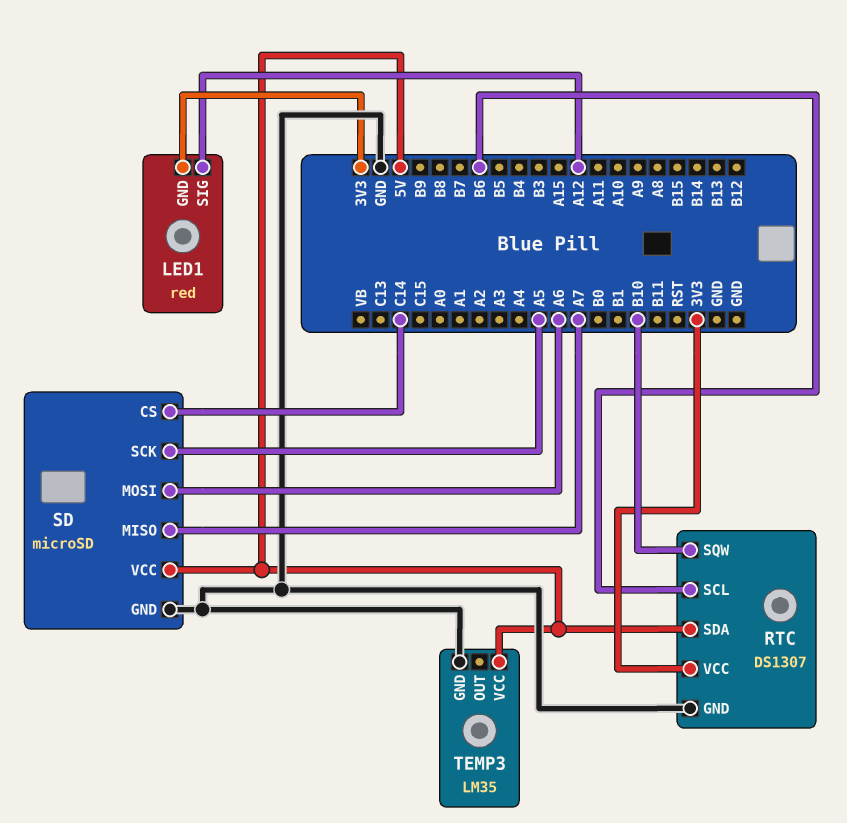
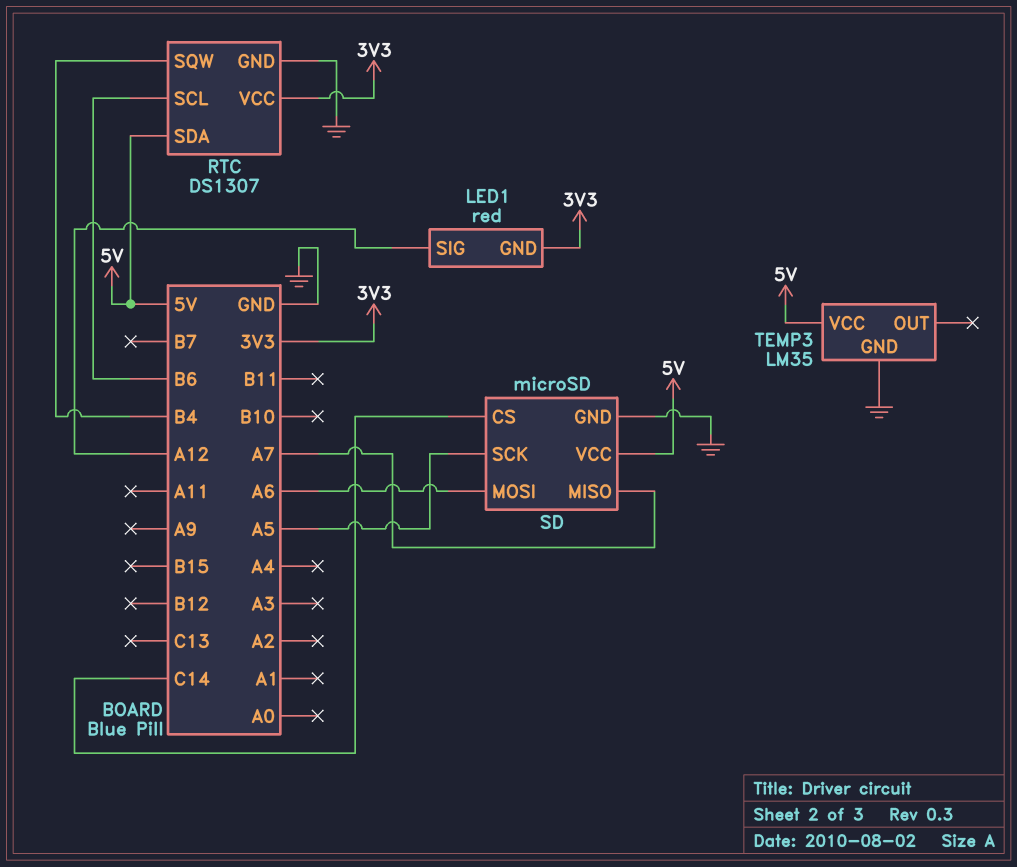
RTC pin SQW: B10 -> B4

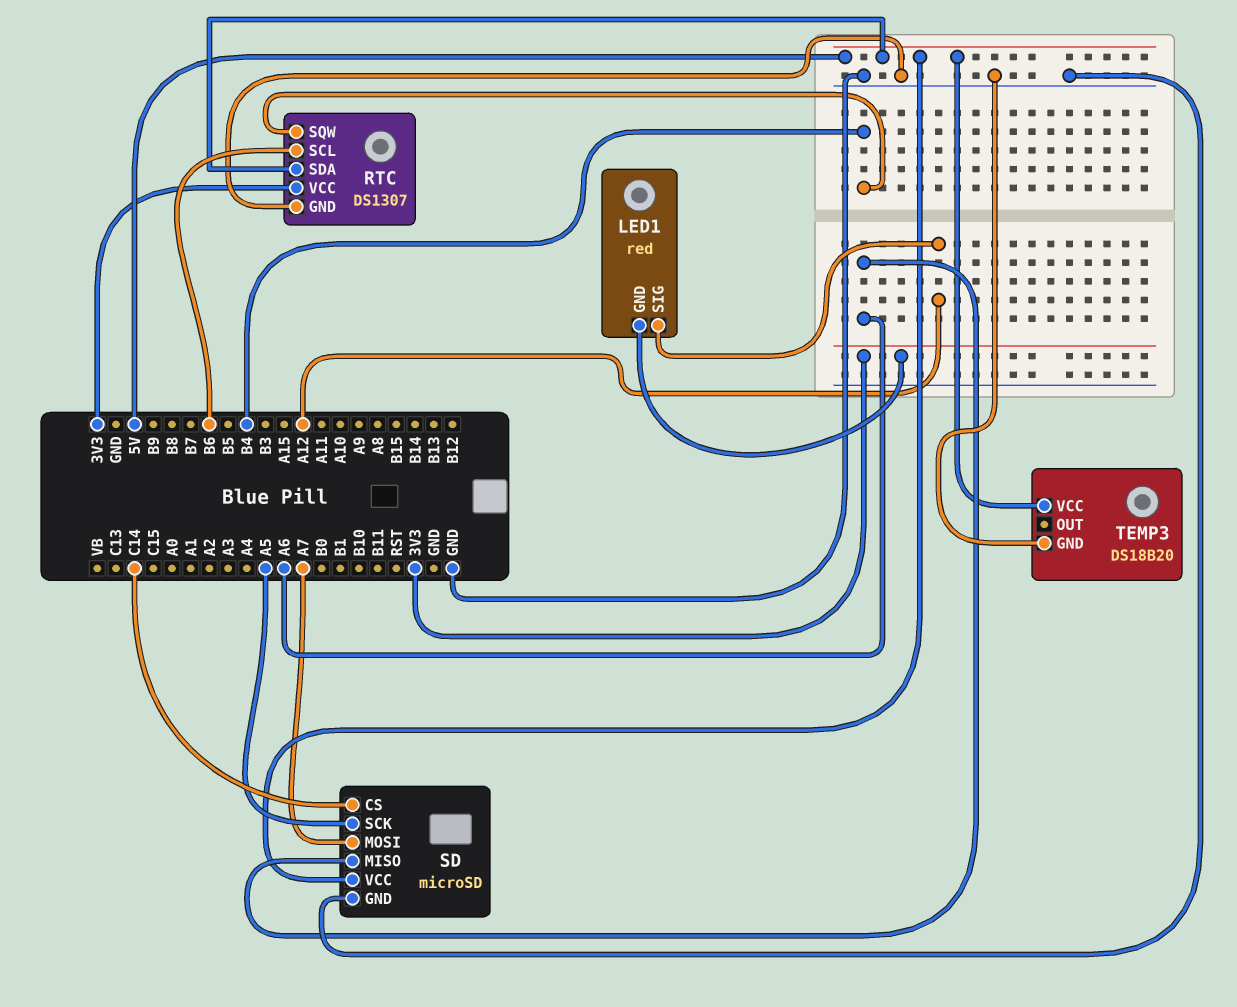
SD pin MISO: A7 -> A6
SD pin MOSI: A6 -> A7
TEMP3: LM35 -> DS18B20

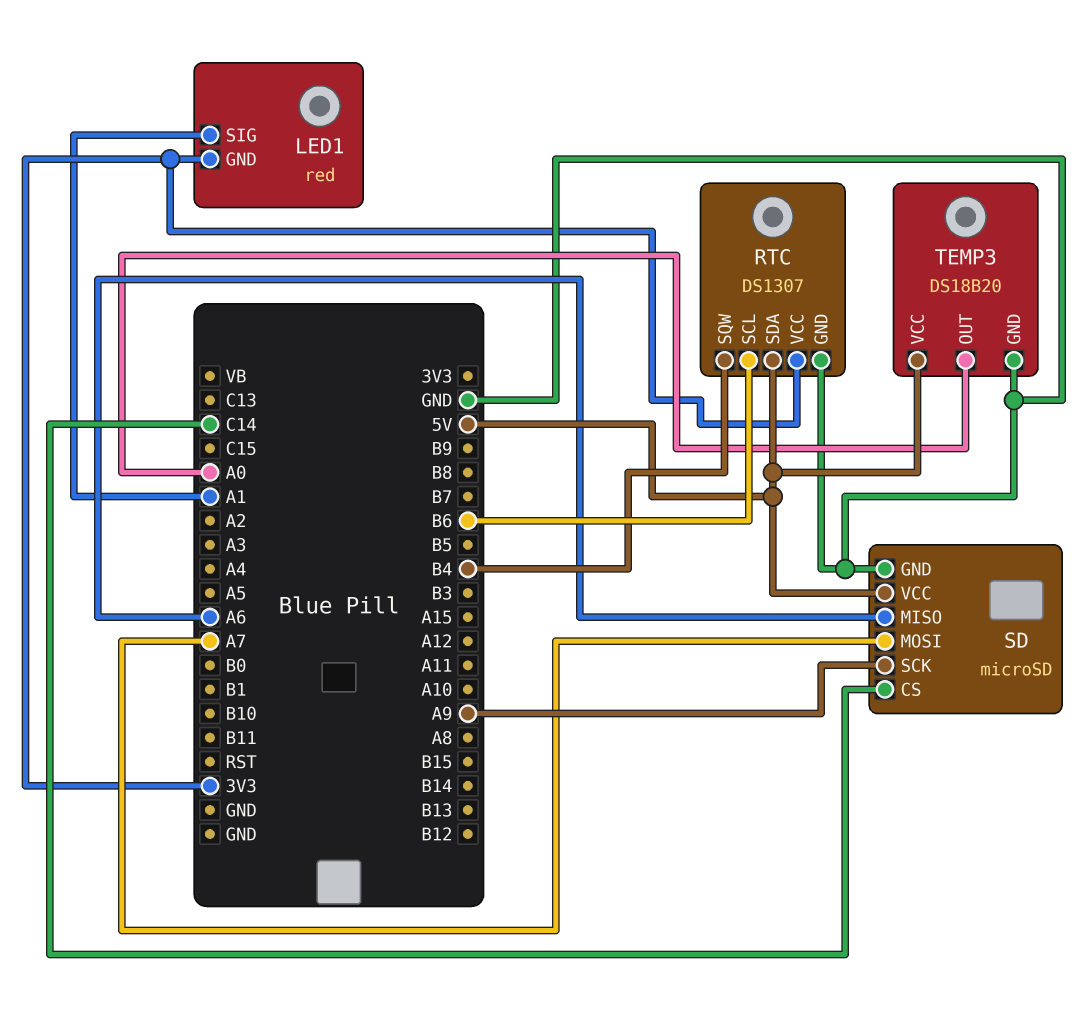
LED1 pin SIG: A12 -> A1
SD pin SCK: A5 -> A9
TEMP3 pin OUT: none -> A0

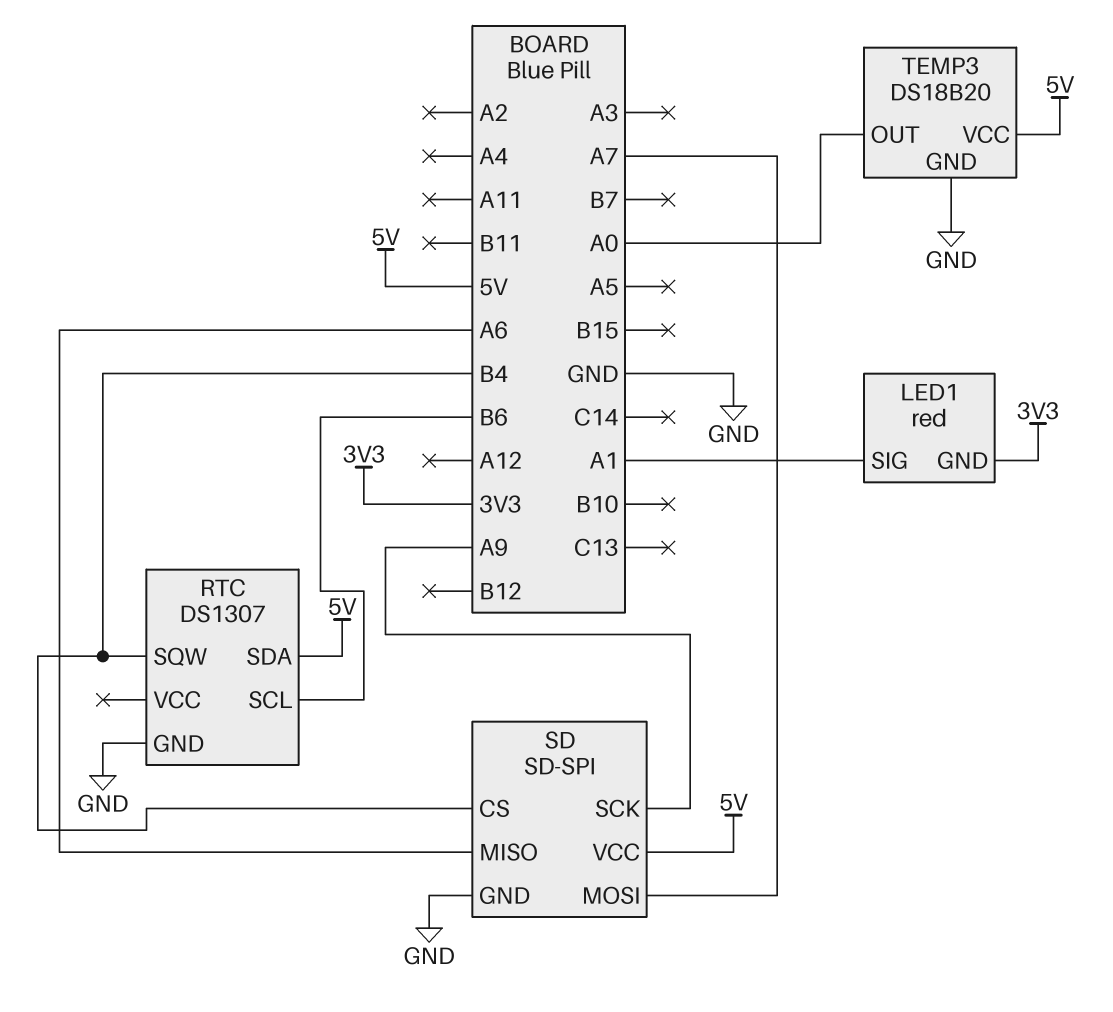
RTC pin VCC: 3V3 -> none
SD: microSD -> SD-SPI
SD pin CS: C14 -> B4

